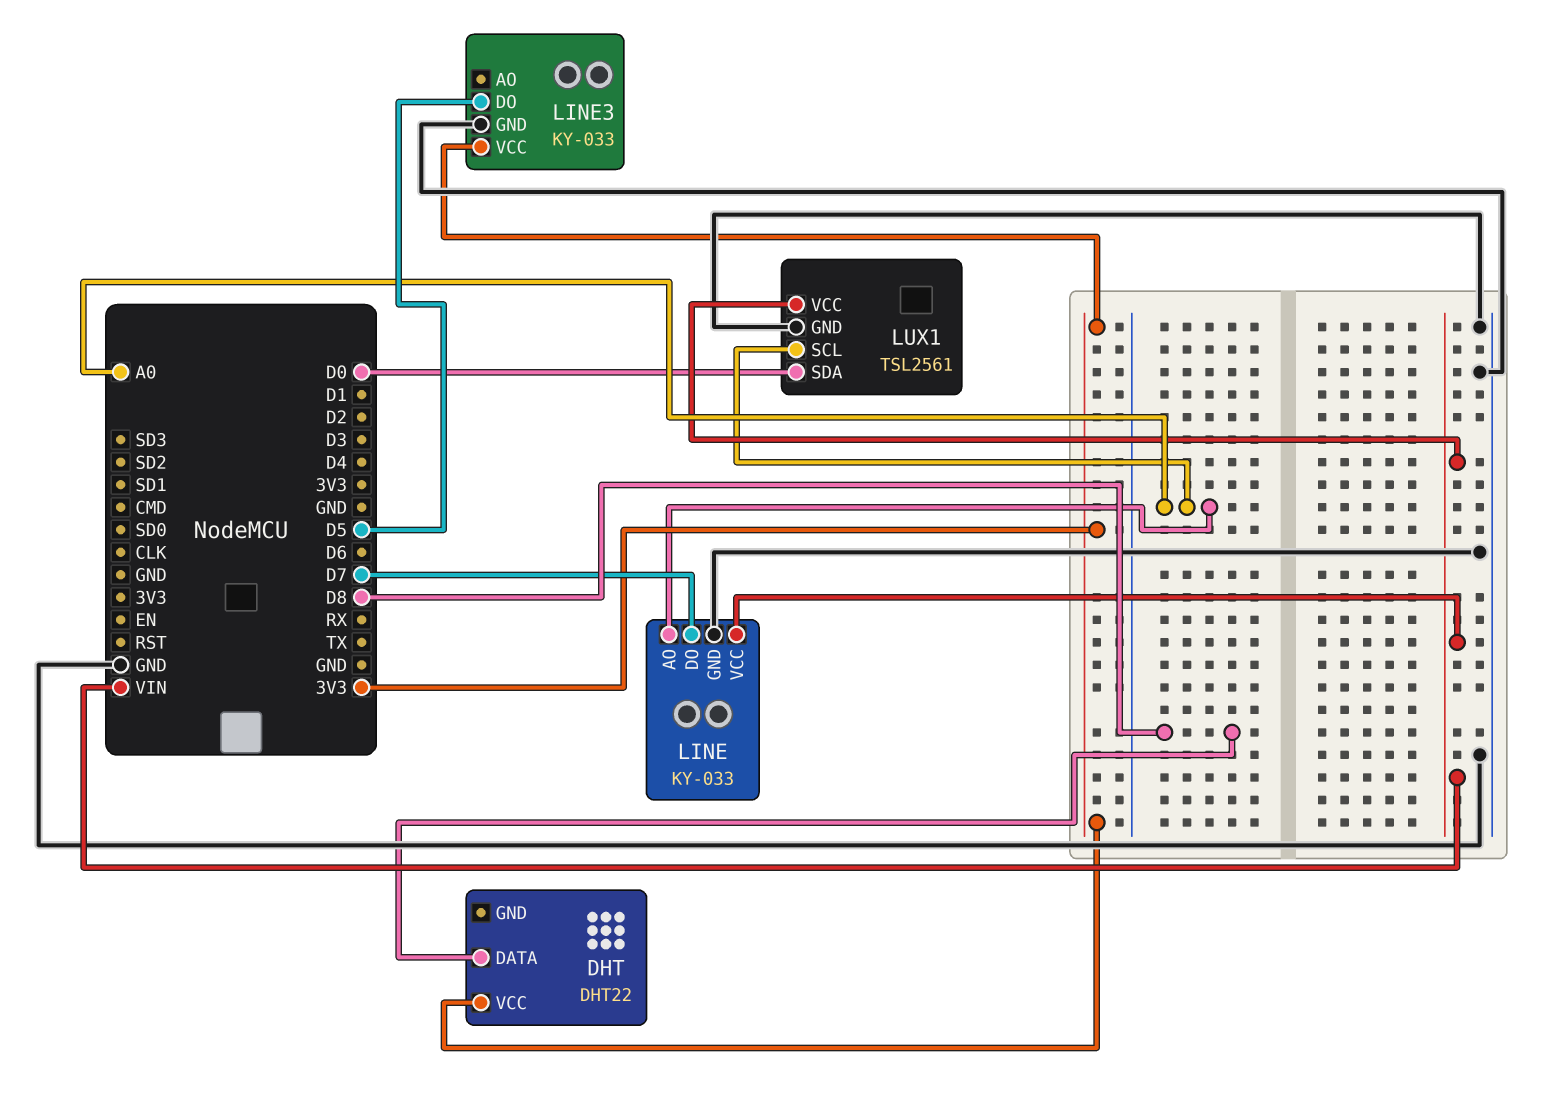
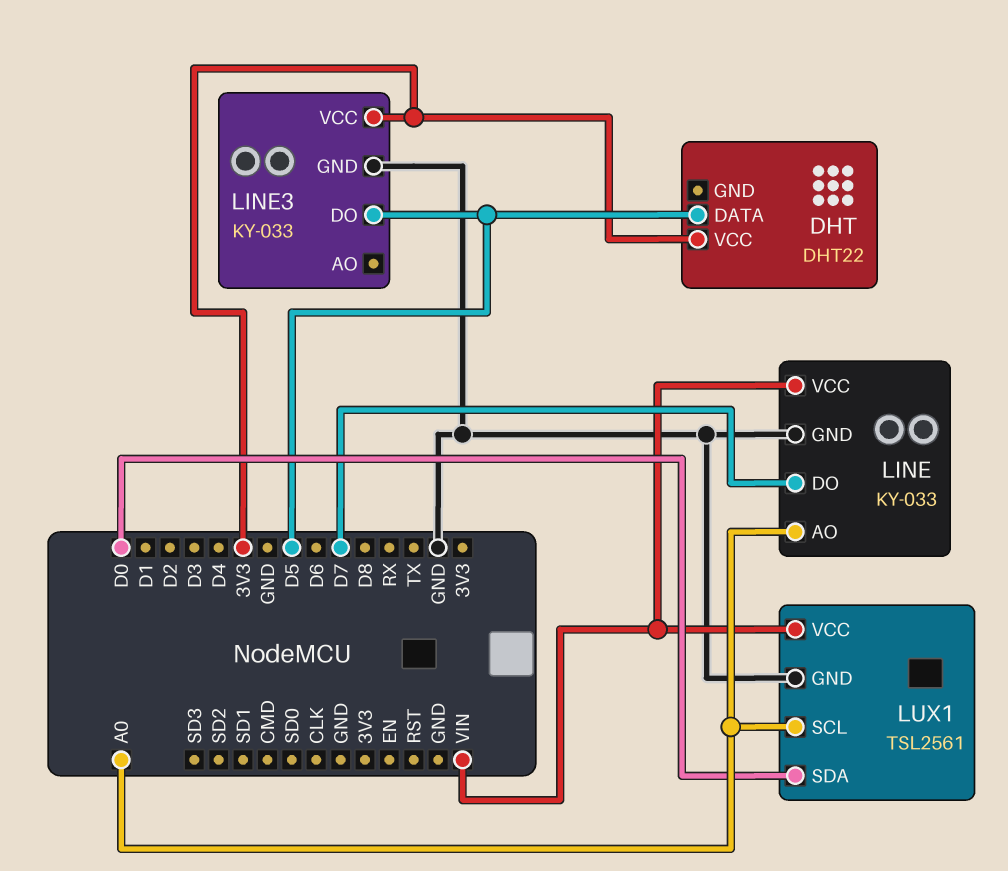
DHT pin DATA: D8 -> D5

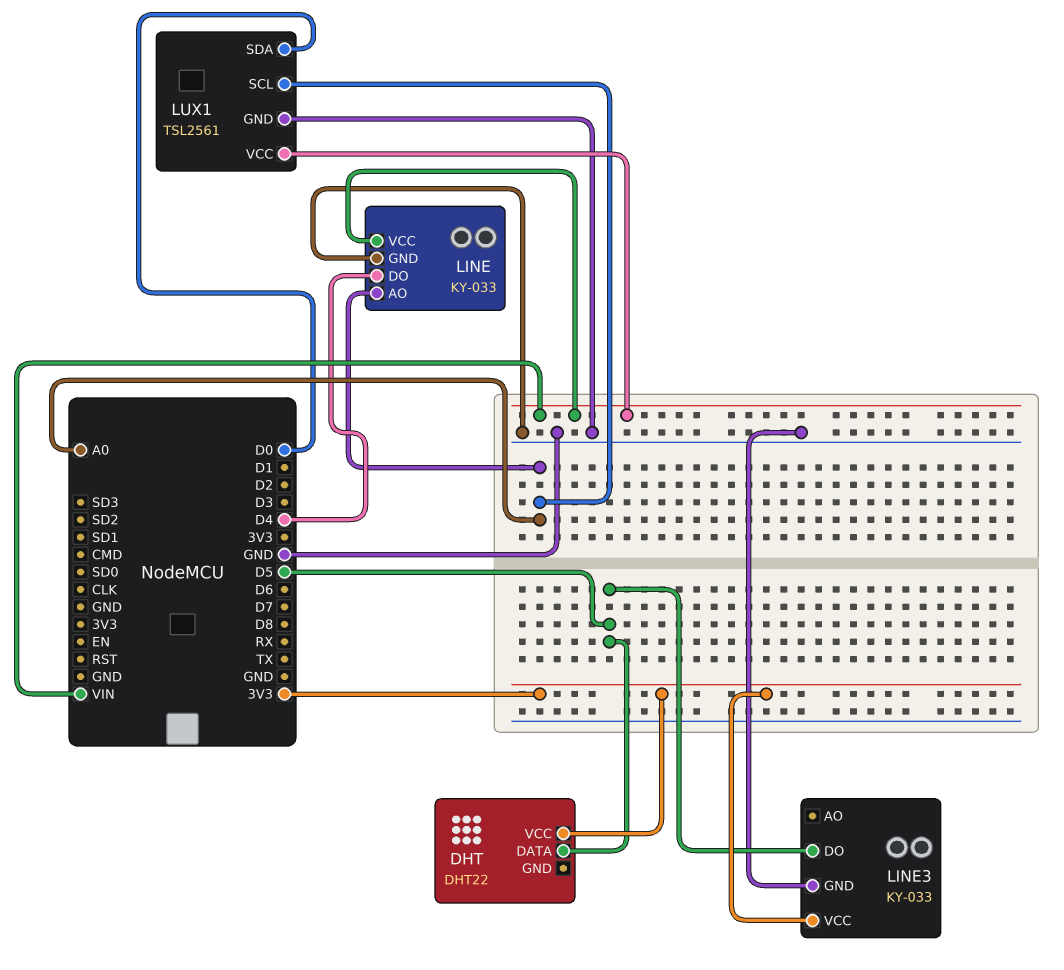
LINE pin DO: D7 -> D4

